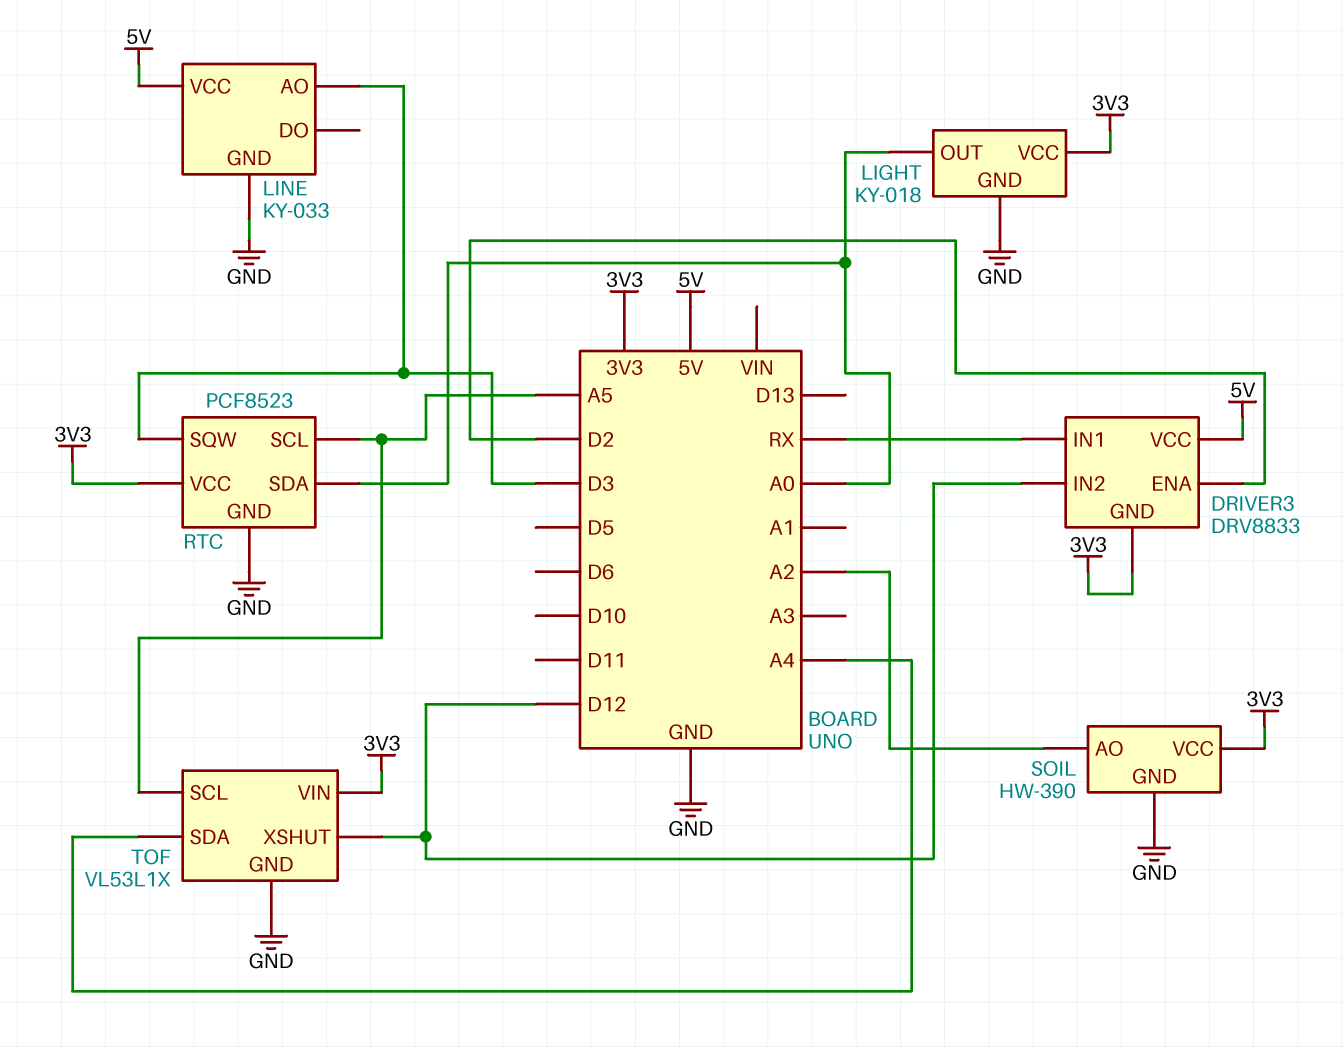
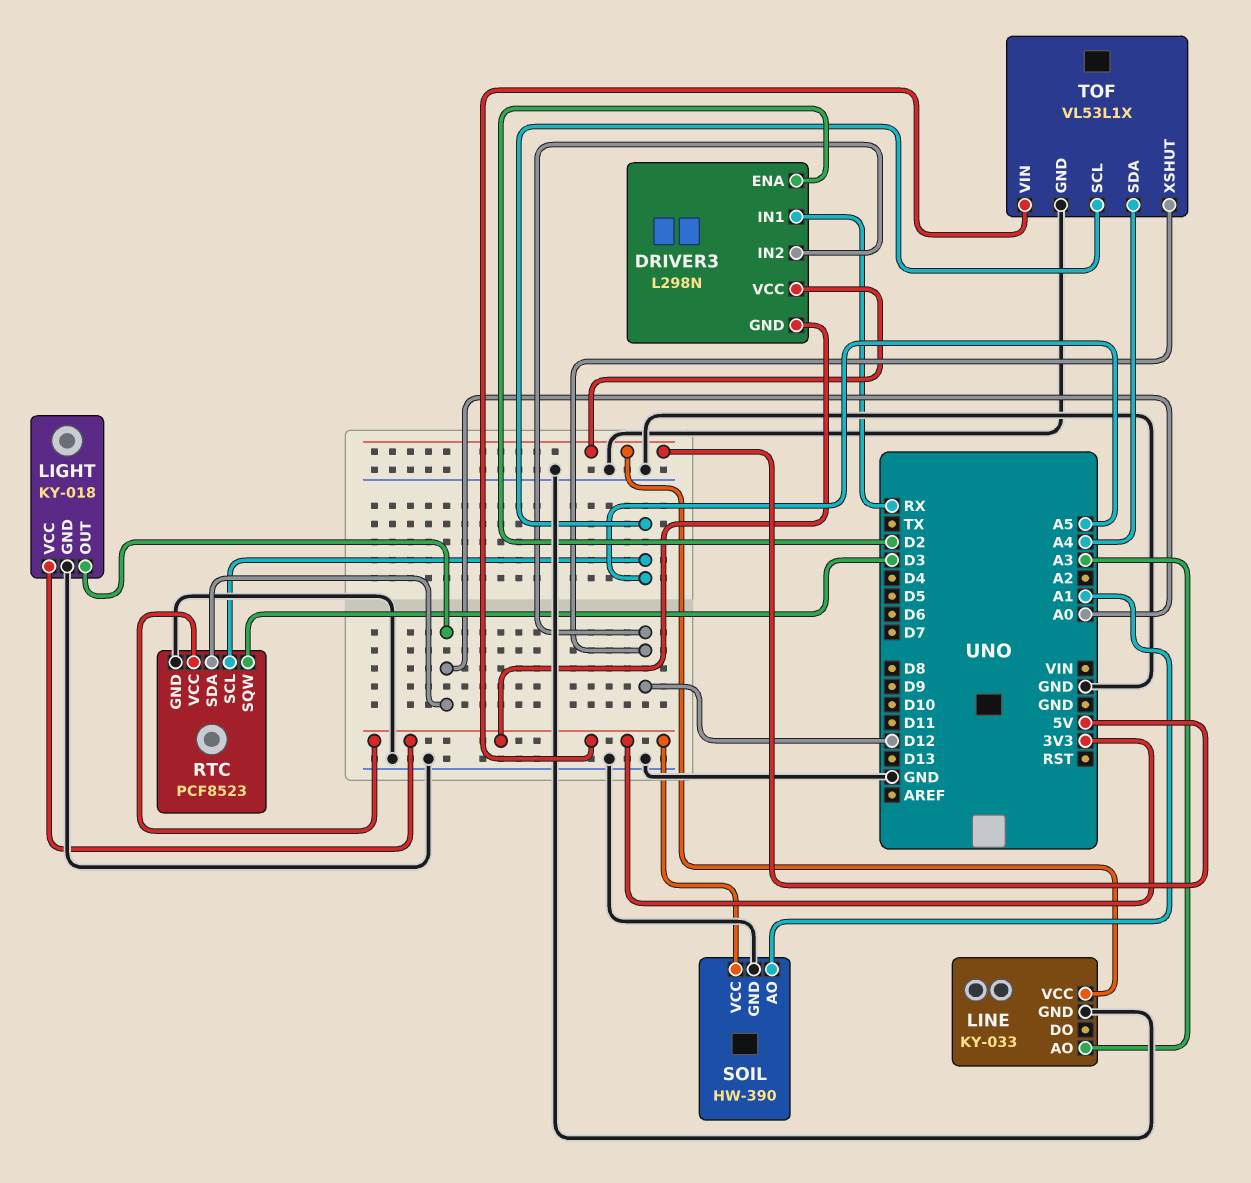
DRIVER3: DRV8833 -> L298N
LINE pin AO: D3 -> A3
SOIL pin AO: A2 -> A1

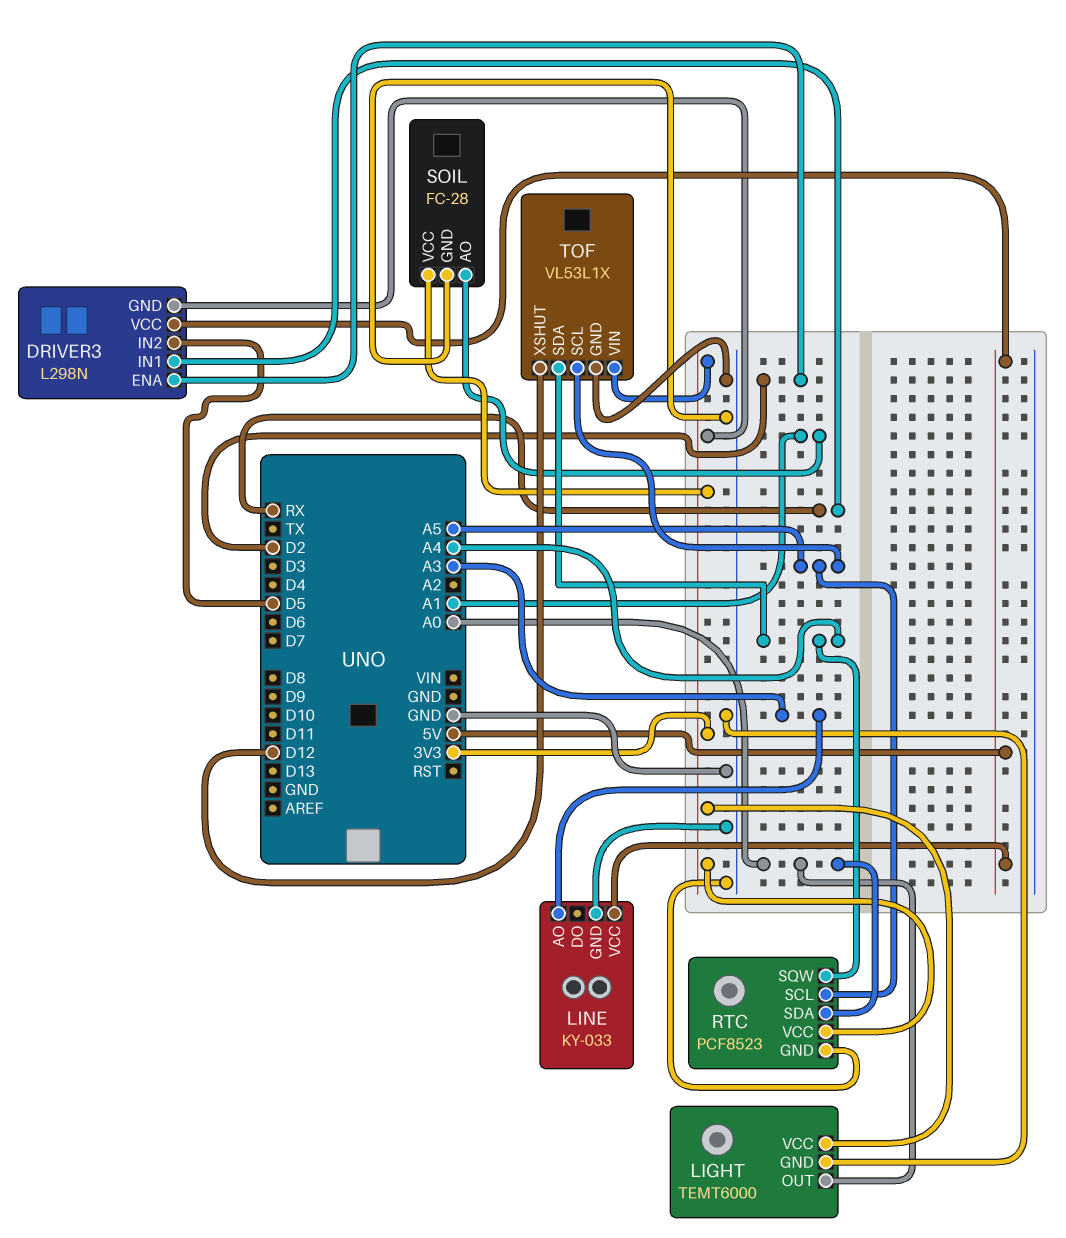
DRIVER3 pin IN2: D12 -> D5
LIGHT: KY-018 -> TEMT6000
RTC pin SQW: D3 -> A4
SOIL: HW-390 -> FC-28

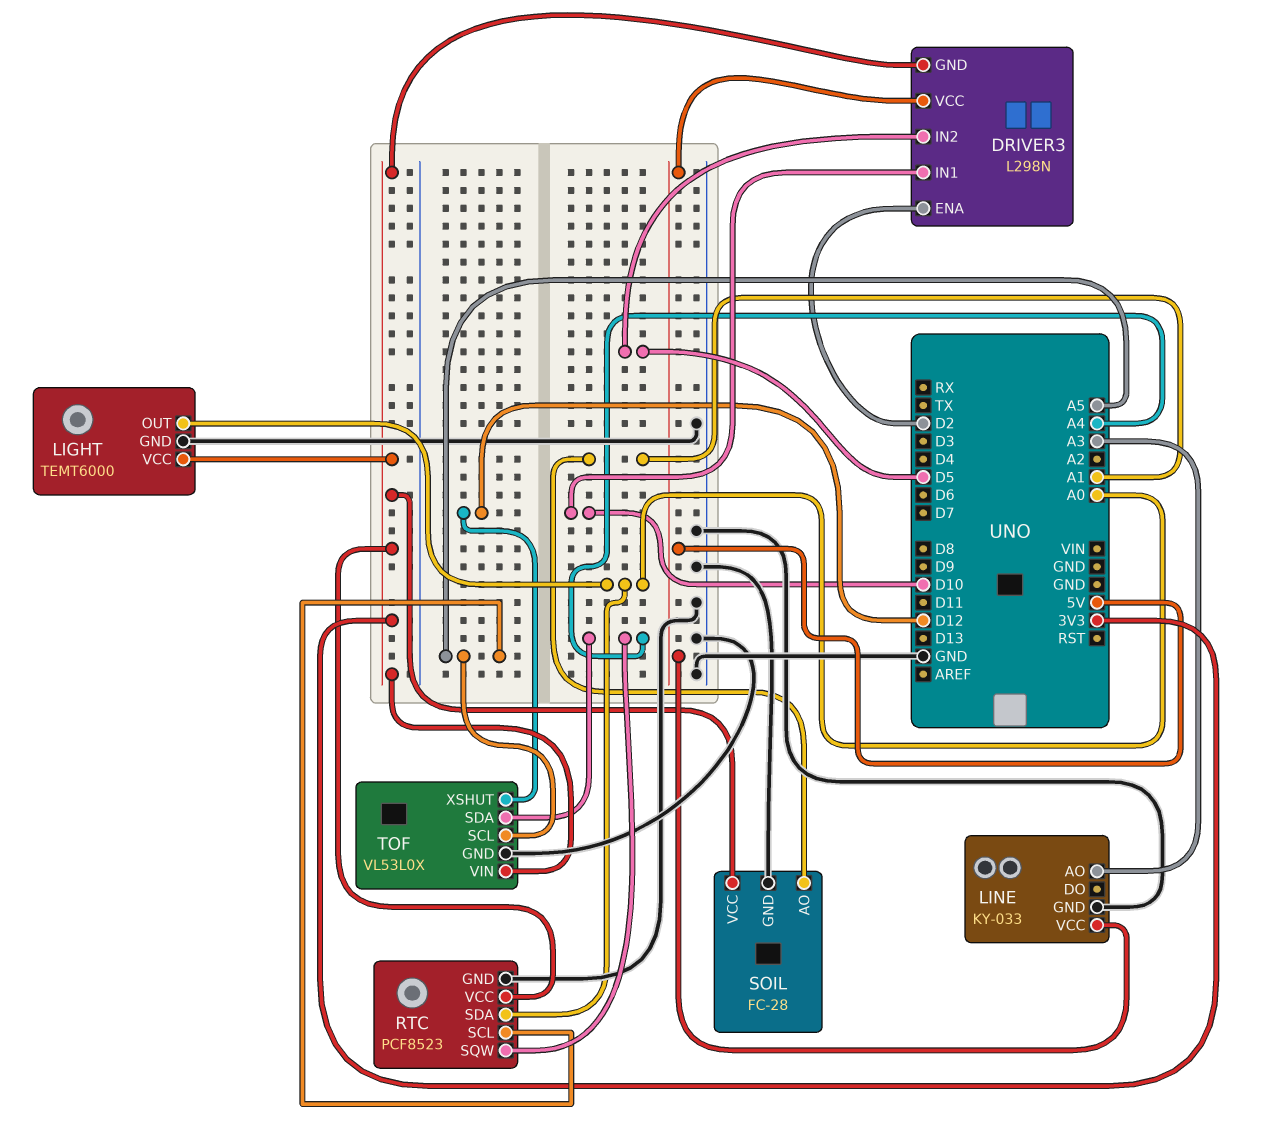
DRIVER3 pin IN1: RX -> D10
TOF: VL53L1X -> VL53L0X

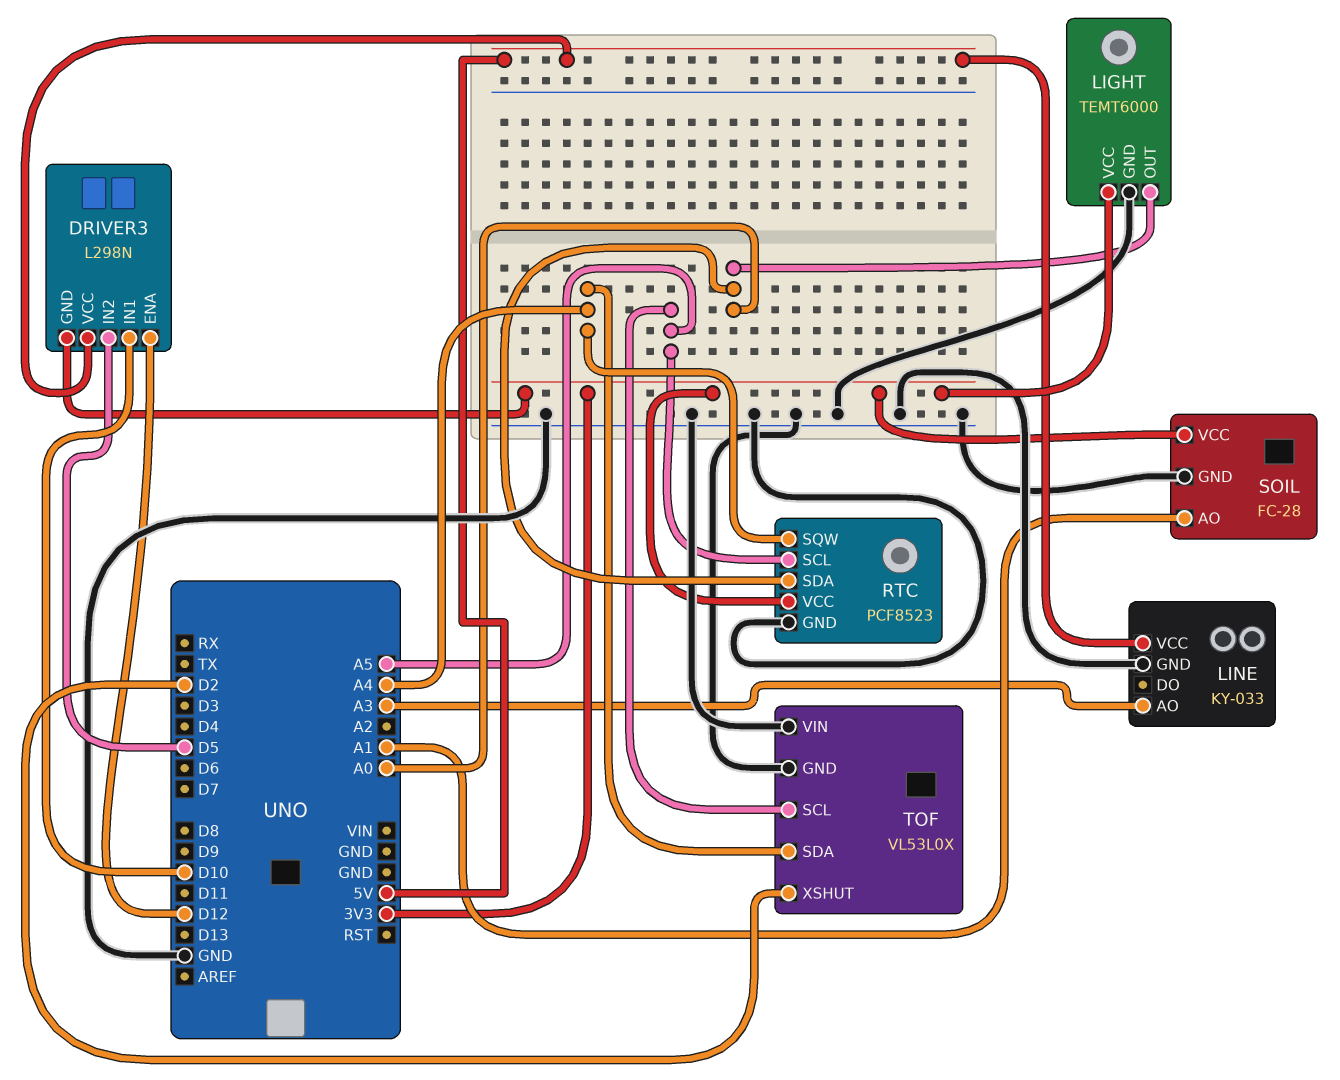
DRIVER3 pin ENA: D2 -> D12
TOF pin VIN: 3V3 -> GND
TOF pin XSHUT: D12 -> D2

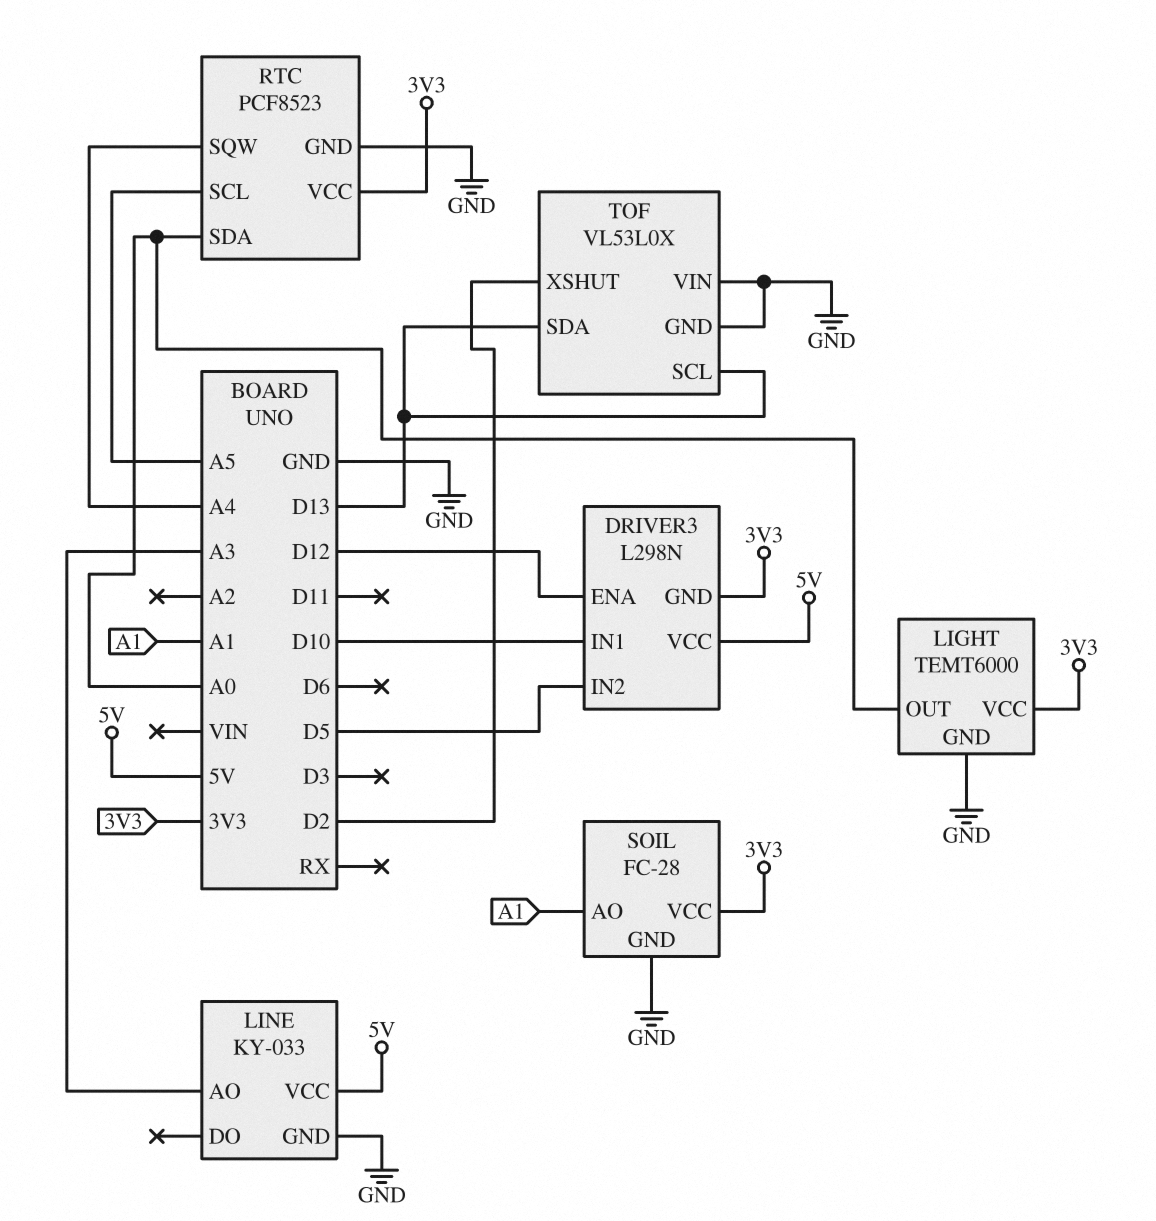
TOF pin SCL: A5 -> D13
TOF pin SDA: A4 -> D13

